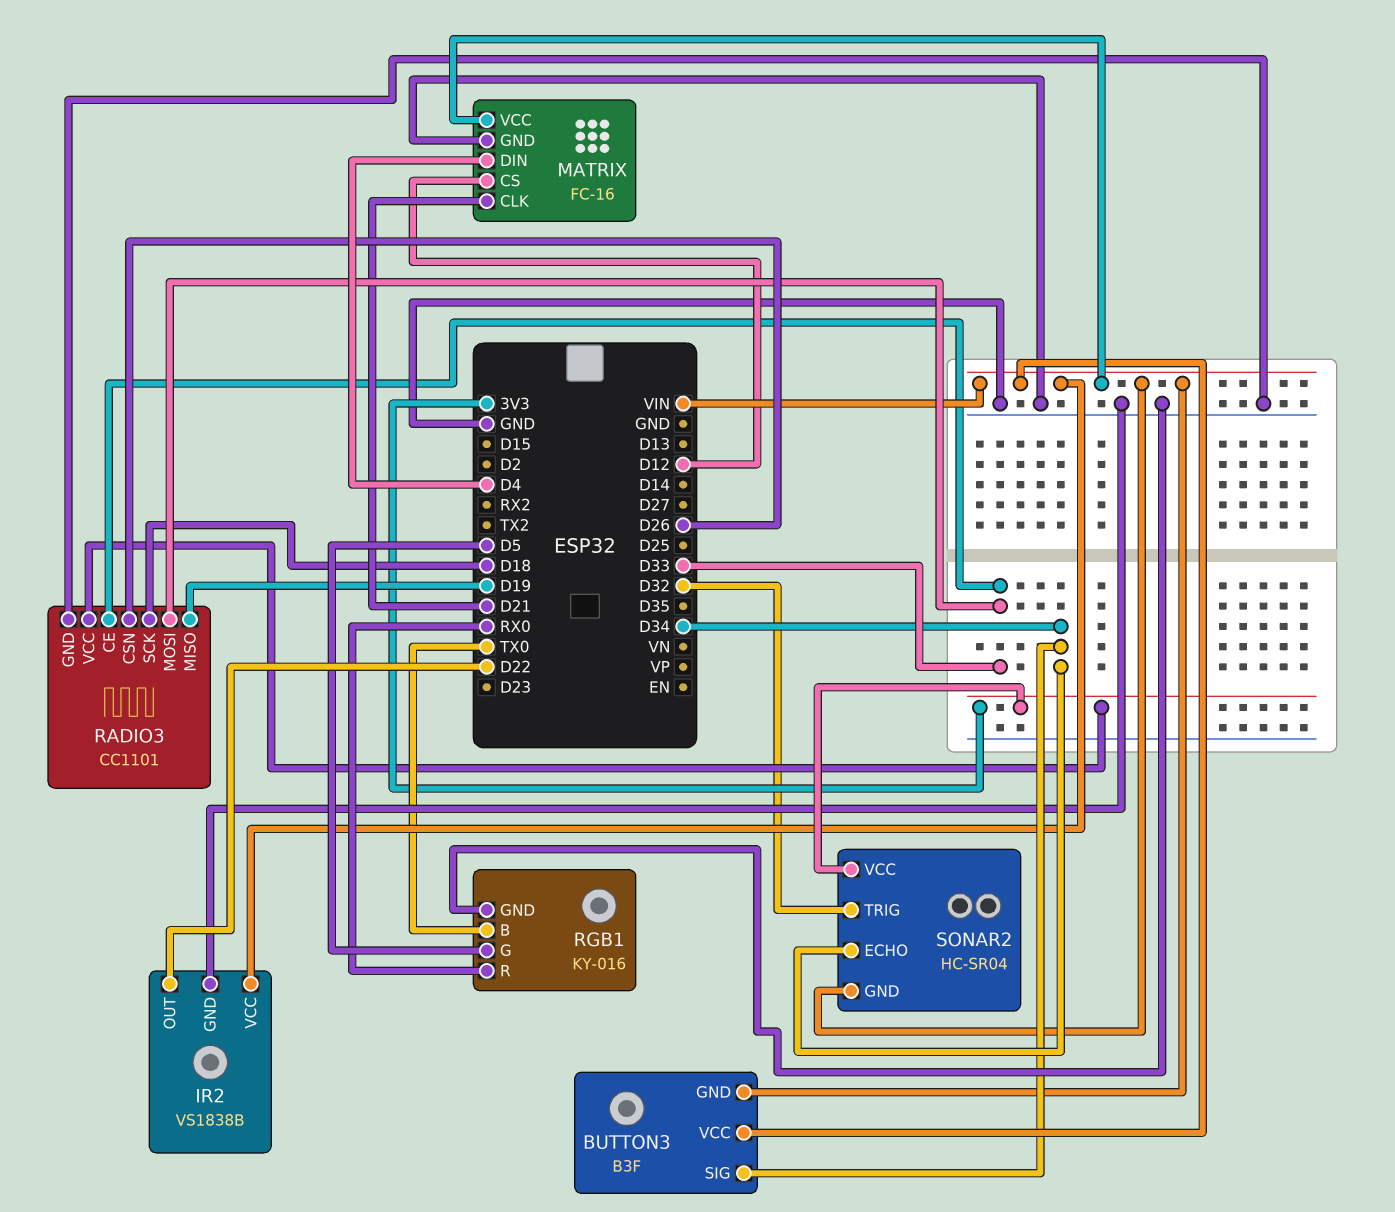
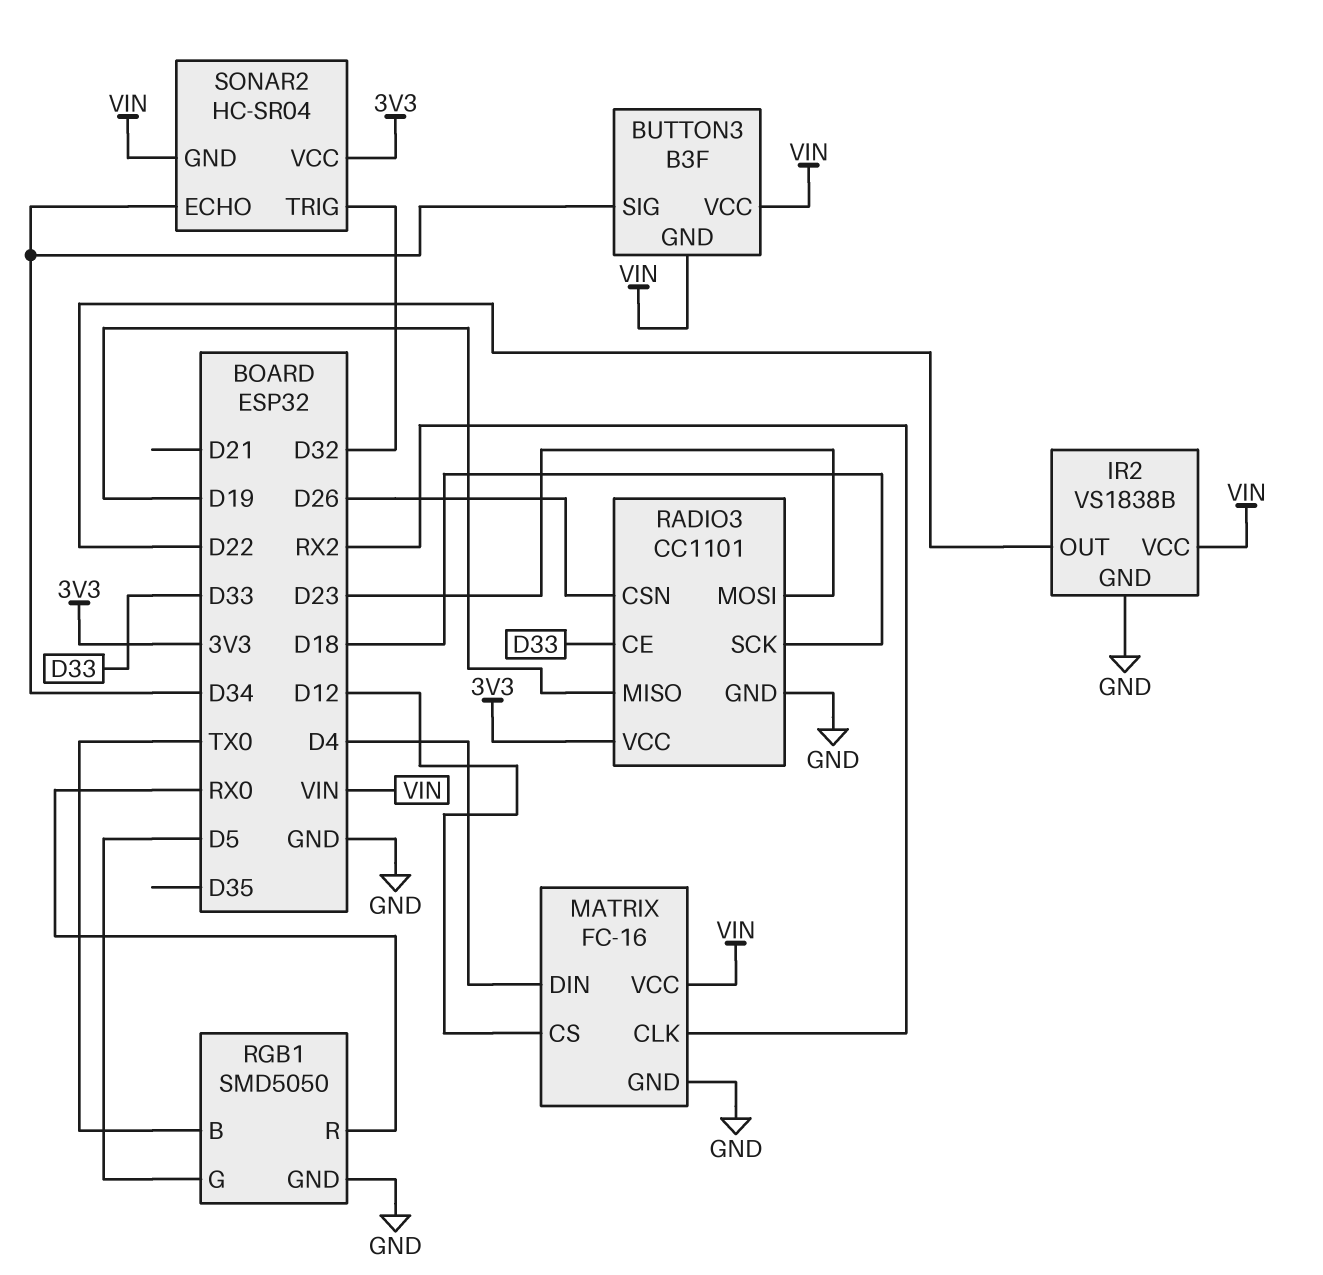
MATRIX pin CLK: D21 -> RX2
RADIO3 pin MOSI: D33 -> D23
RGB1: KY-016 -> SMD5050

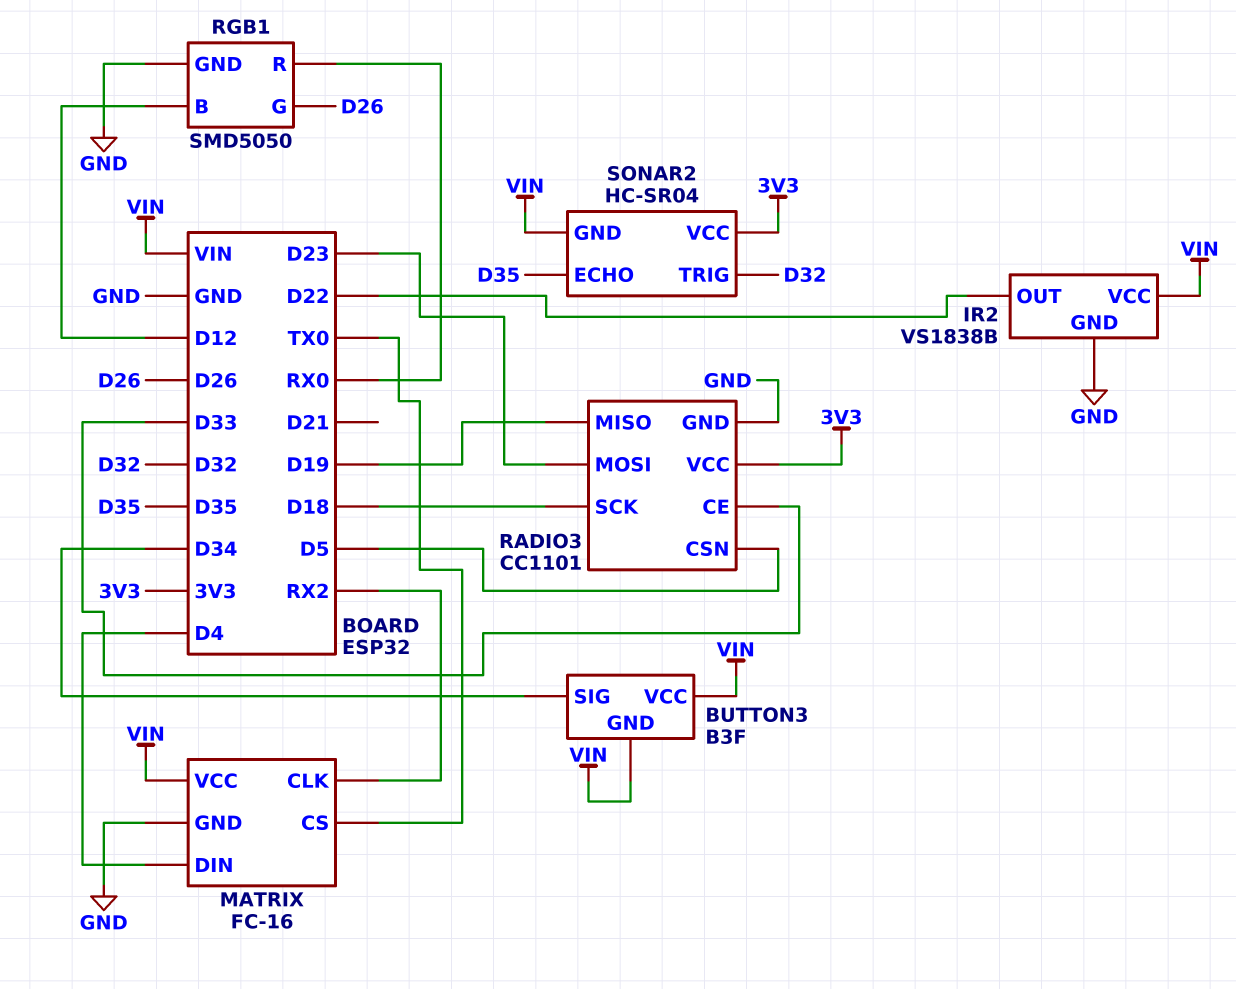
MATRIX pin CS: D12 -> TX0
RADIO3 pin CSN: D26 -> D5
RGB1 pin B: TX0 -> D12
RGB1 pin G: D5 -> D26
SONAR2 pin ECHO: D34 -> D35

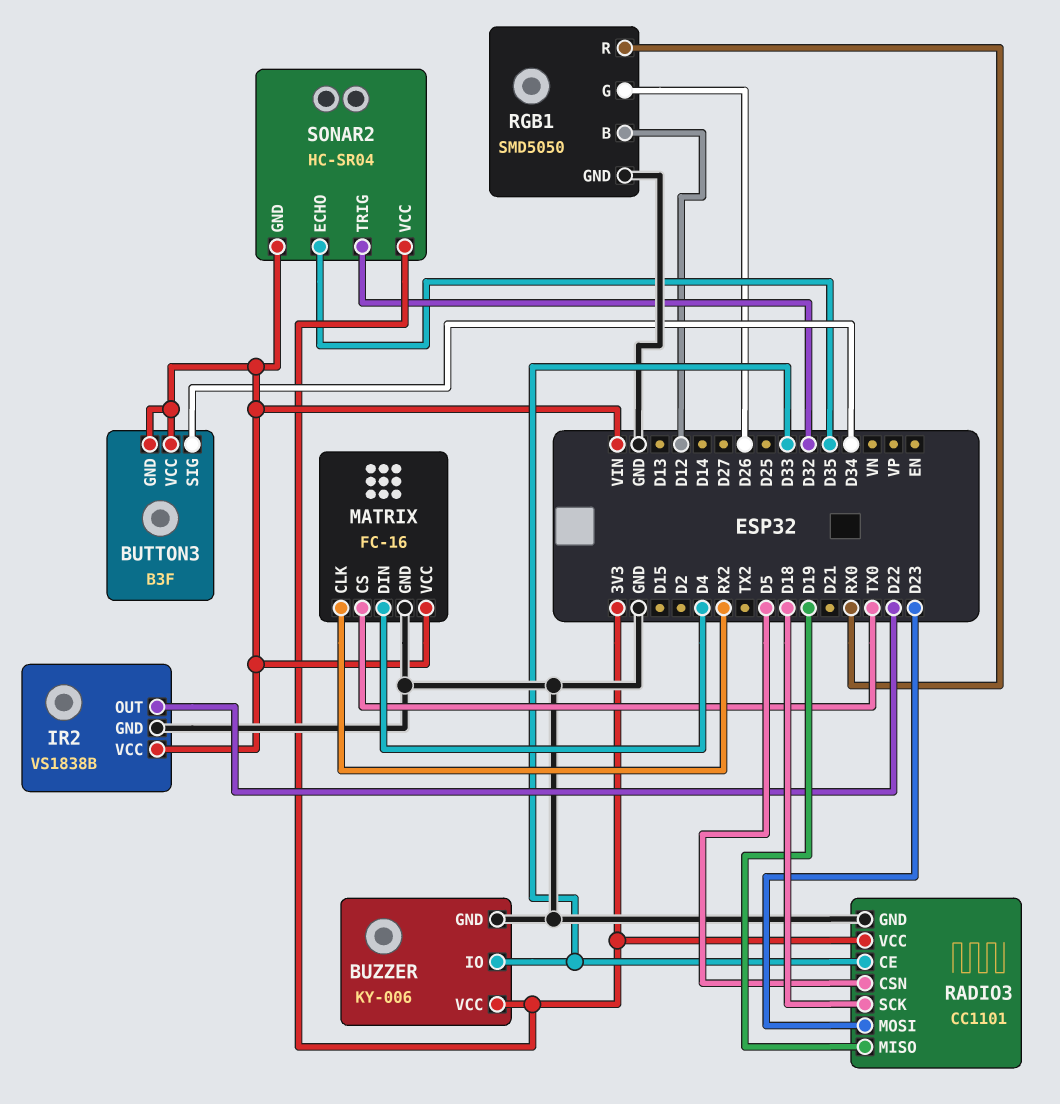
BUZZER: none -> KY-006
BUZZER pin GND: none -> GND
BUZZER pin IO: none -> D33
BUZZER pin VCC: none -> 3V3

